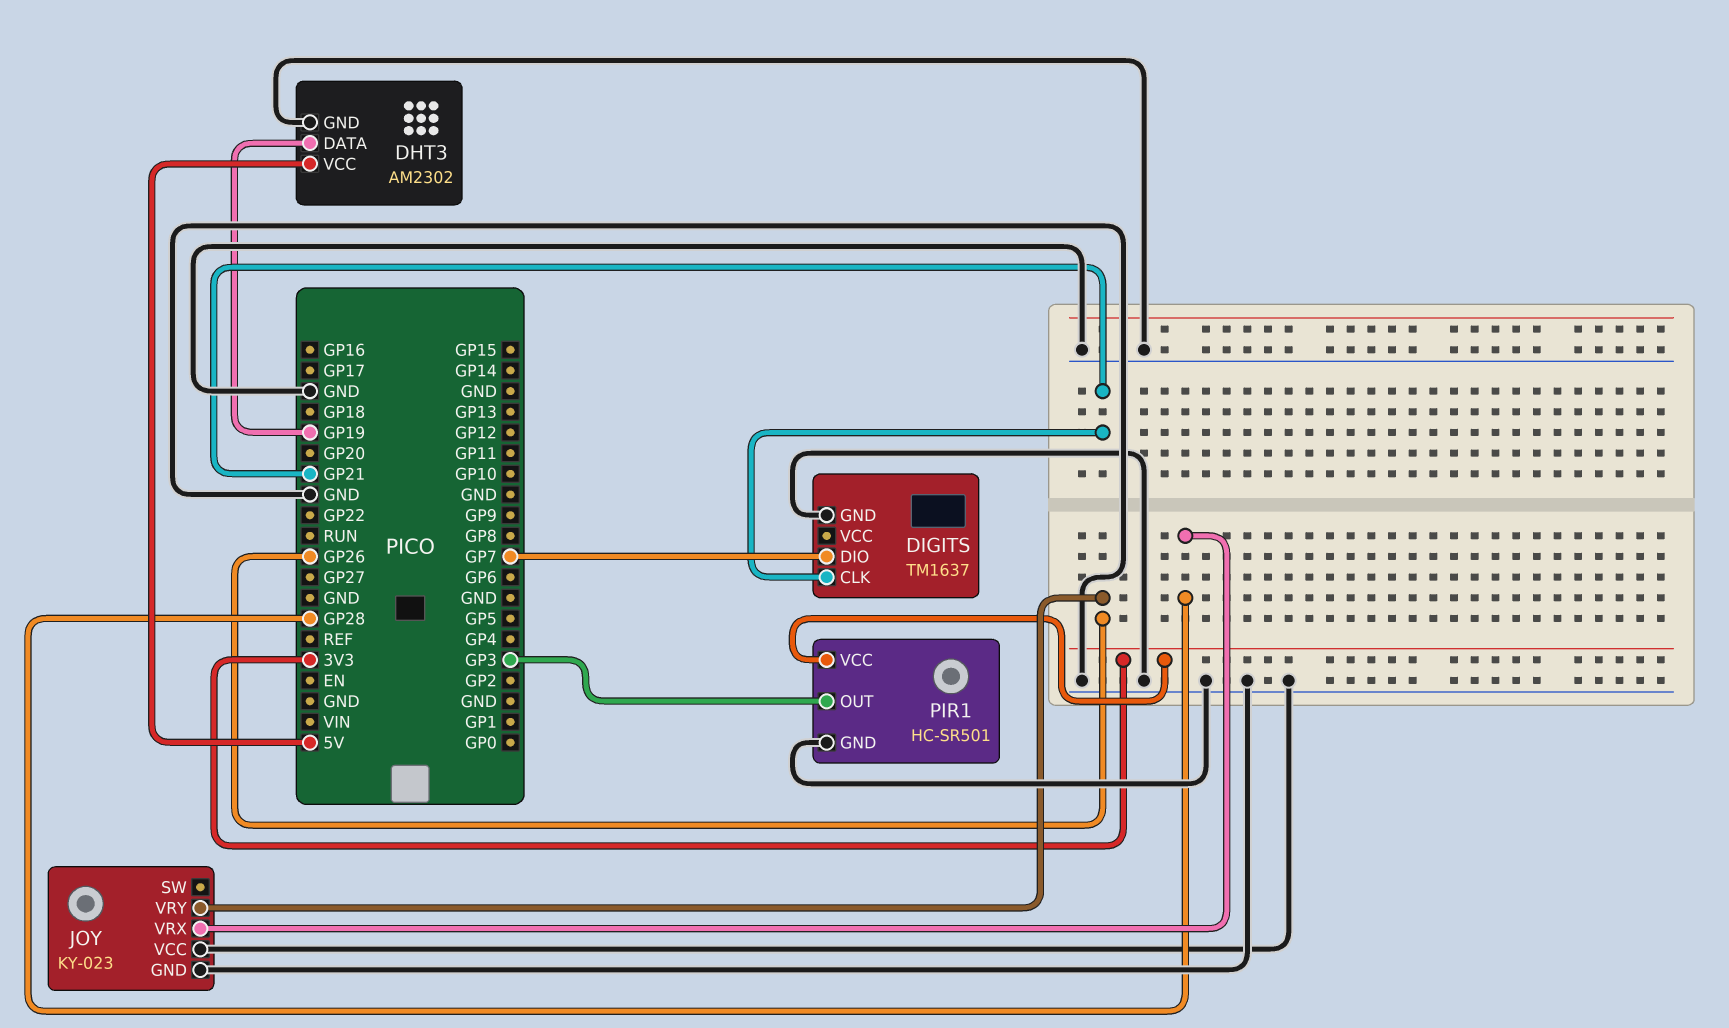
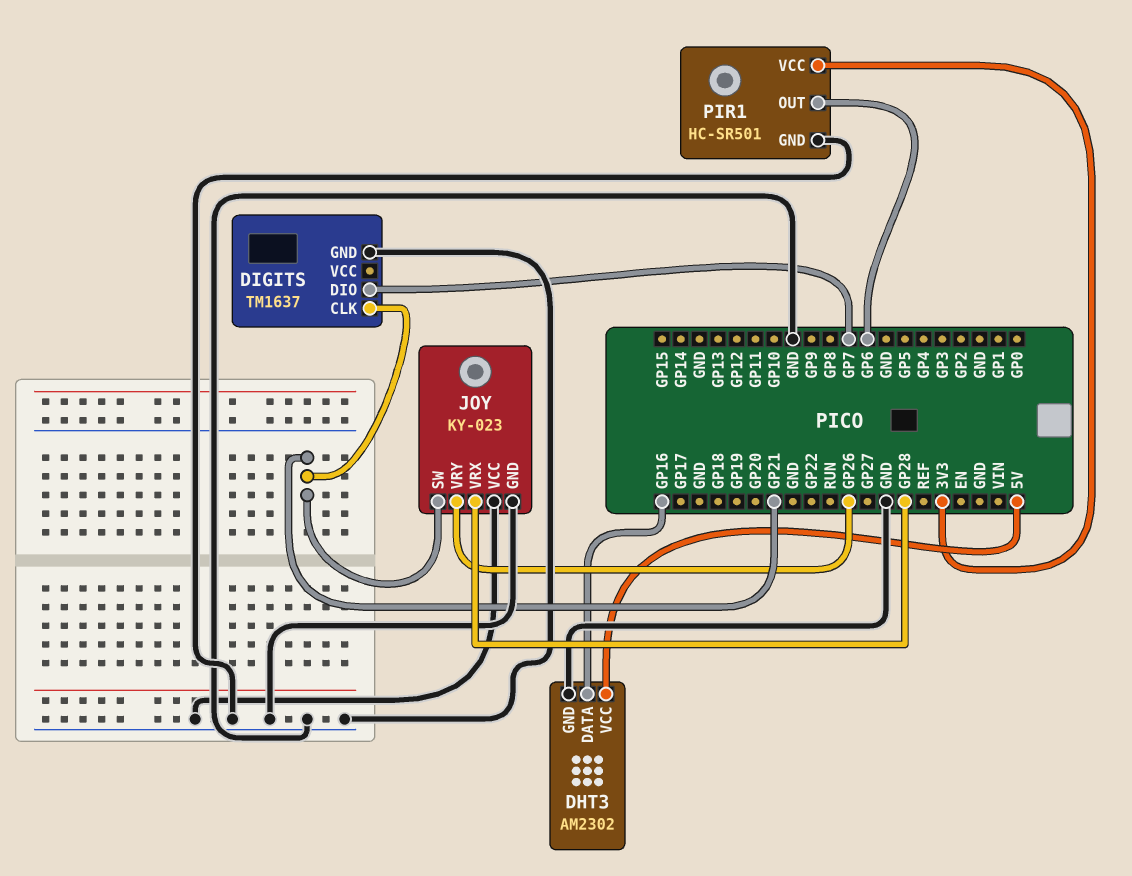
DHT3 pin DATA: GP19 -> GP16
JOY pin SW: none -> GP21
PIR1 pin OUT: GP3 -> GP6

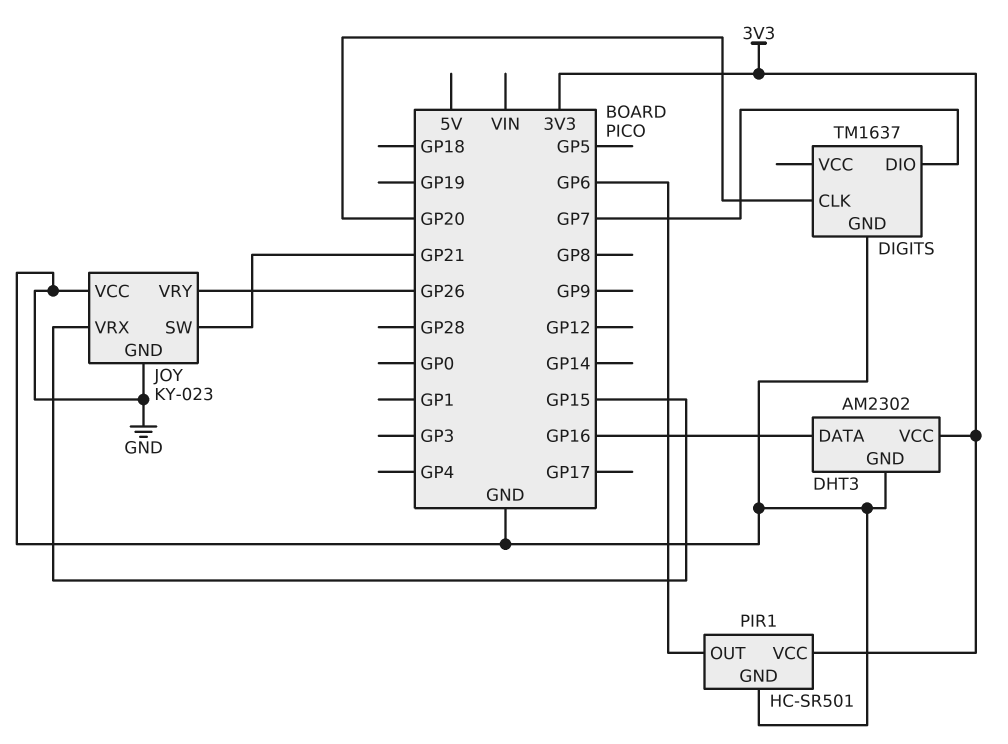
DHT3 pin VCC: 5V -> 3V3
DIGITS pin CLK: GP21 -> GP20
JOY pin VRX: GP28 -> GP15

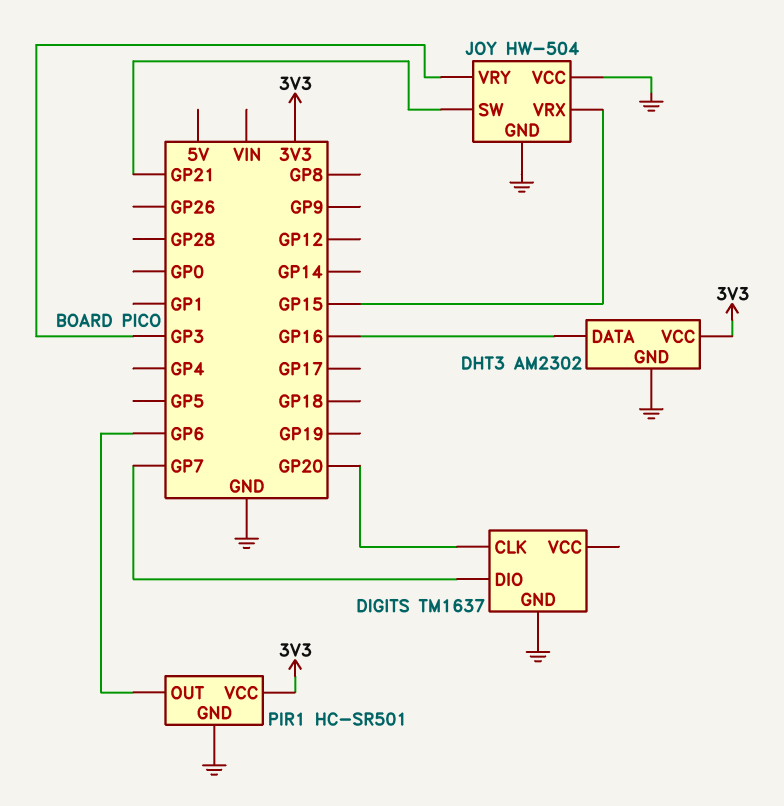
JOY: KY-023 -> HW-504
JOY pin VRY: GP26 -> GP3

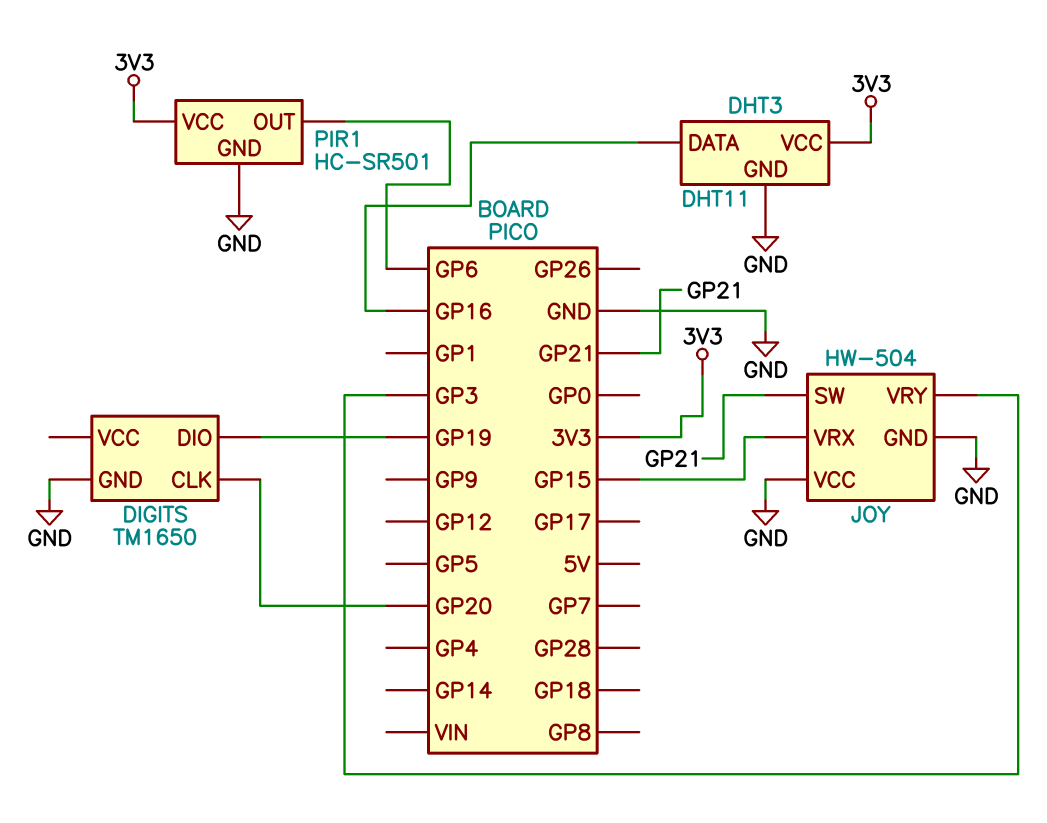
DHT3: AM2302 -> DHT11
DIGITS: TM1637 -> TM1650
DIGITS pin DIO: GP7 -> GP19

